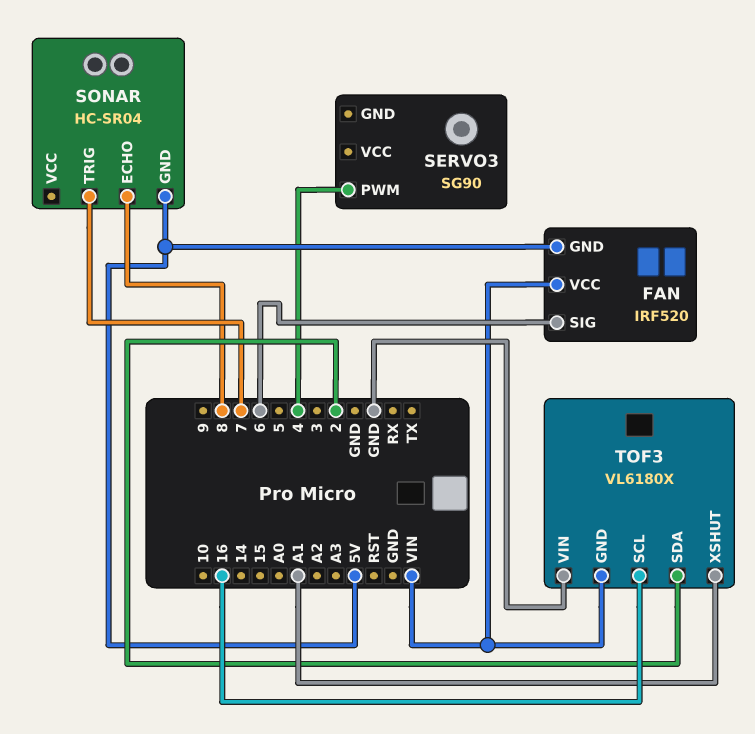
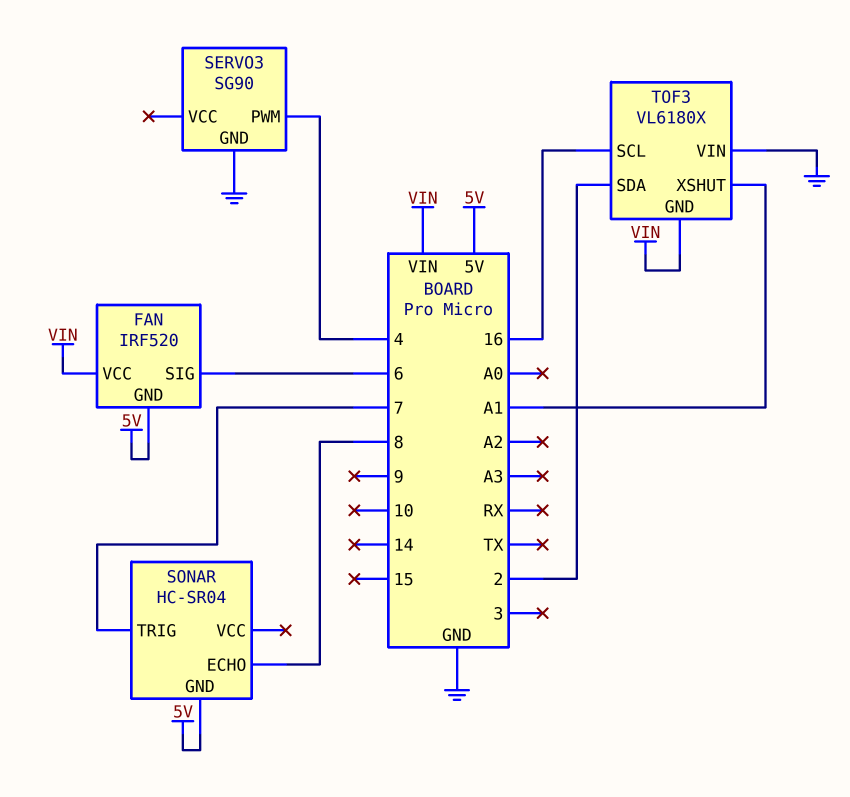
SERVO3 pin GND: none -> GND

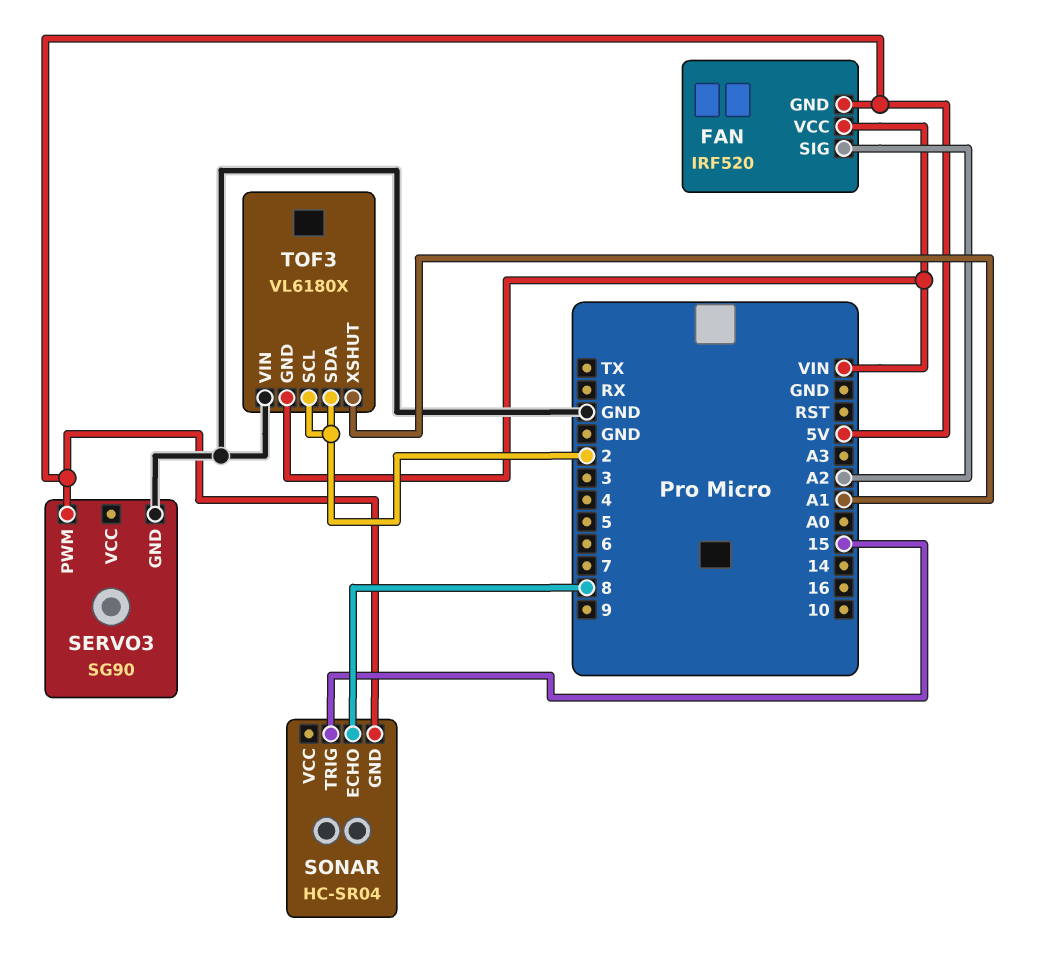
FAN pin SIG: 6 -> A2
SERVO3 pin PWM: 4 -> 5V
SONAR pin TRIG: 7 -> 15
TOF3 pin SCL: 16 -> 2

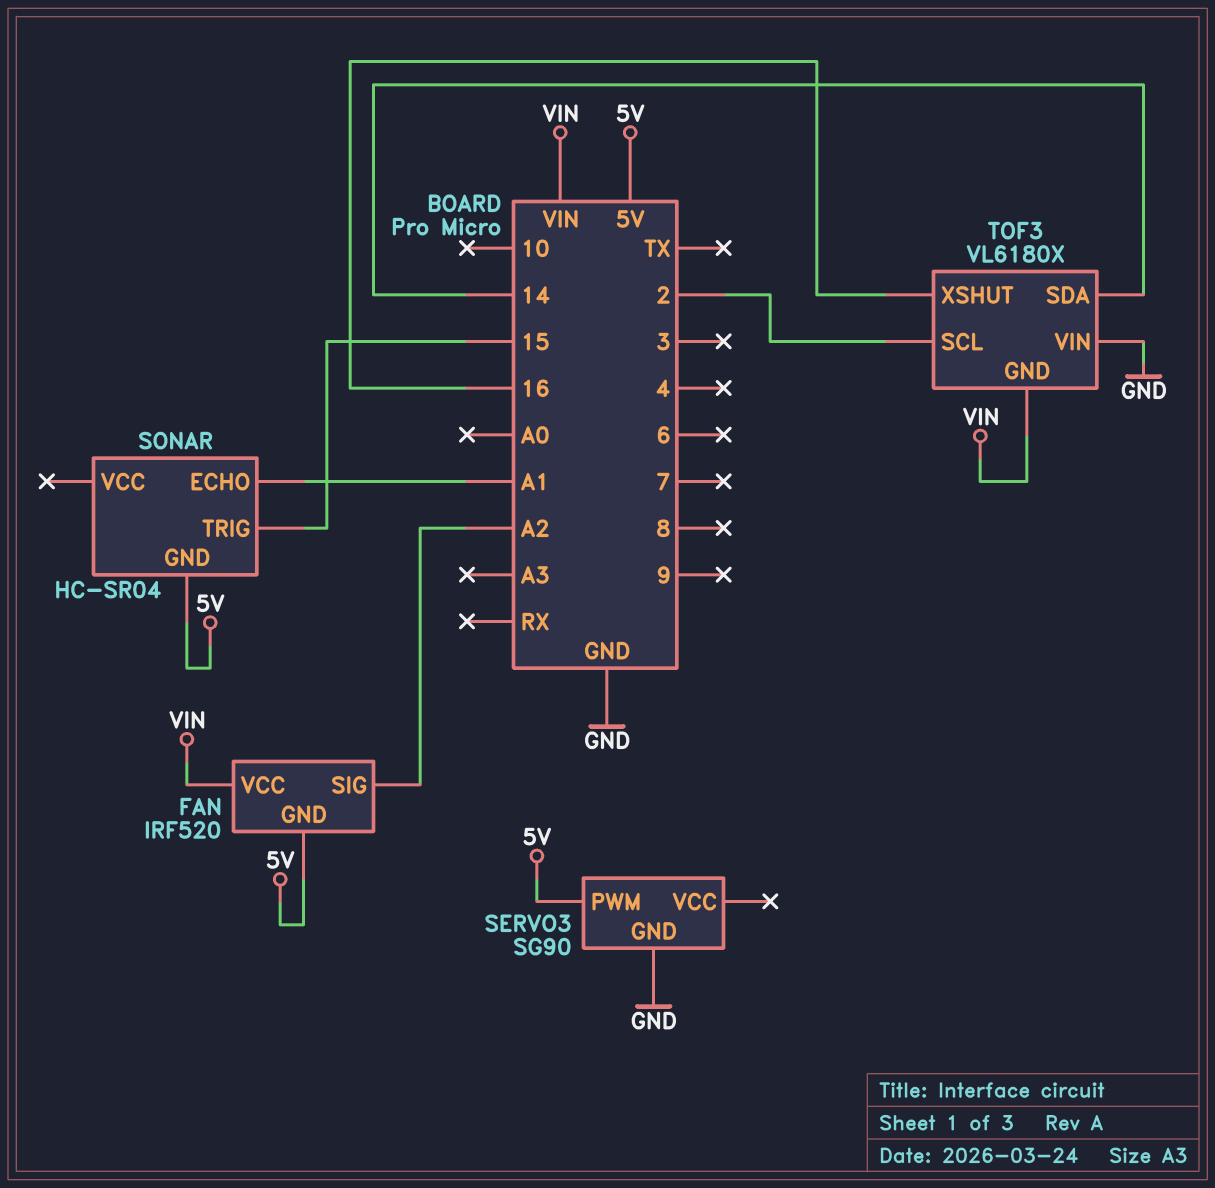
SONAR pin ECHO: 8 -> A1
TOF3 pin SDA: 2 -> 14
TOF3 pin XSHUT: A1 -> 16

